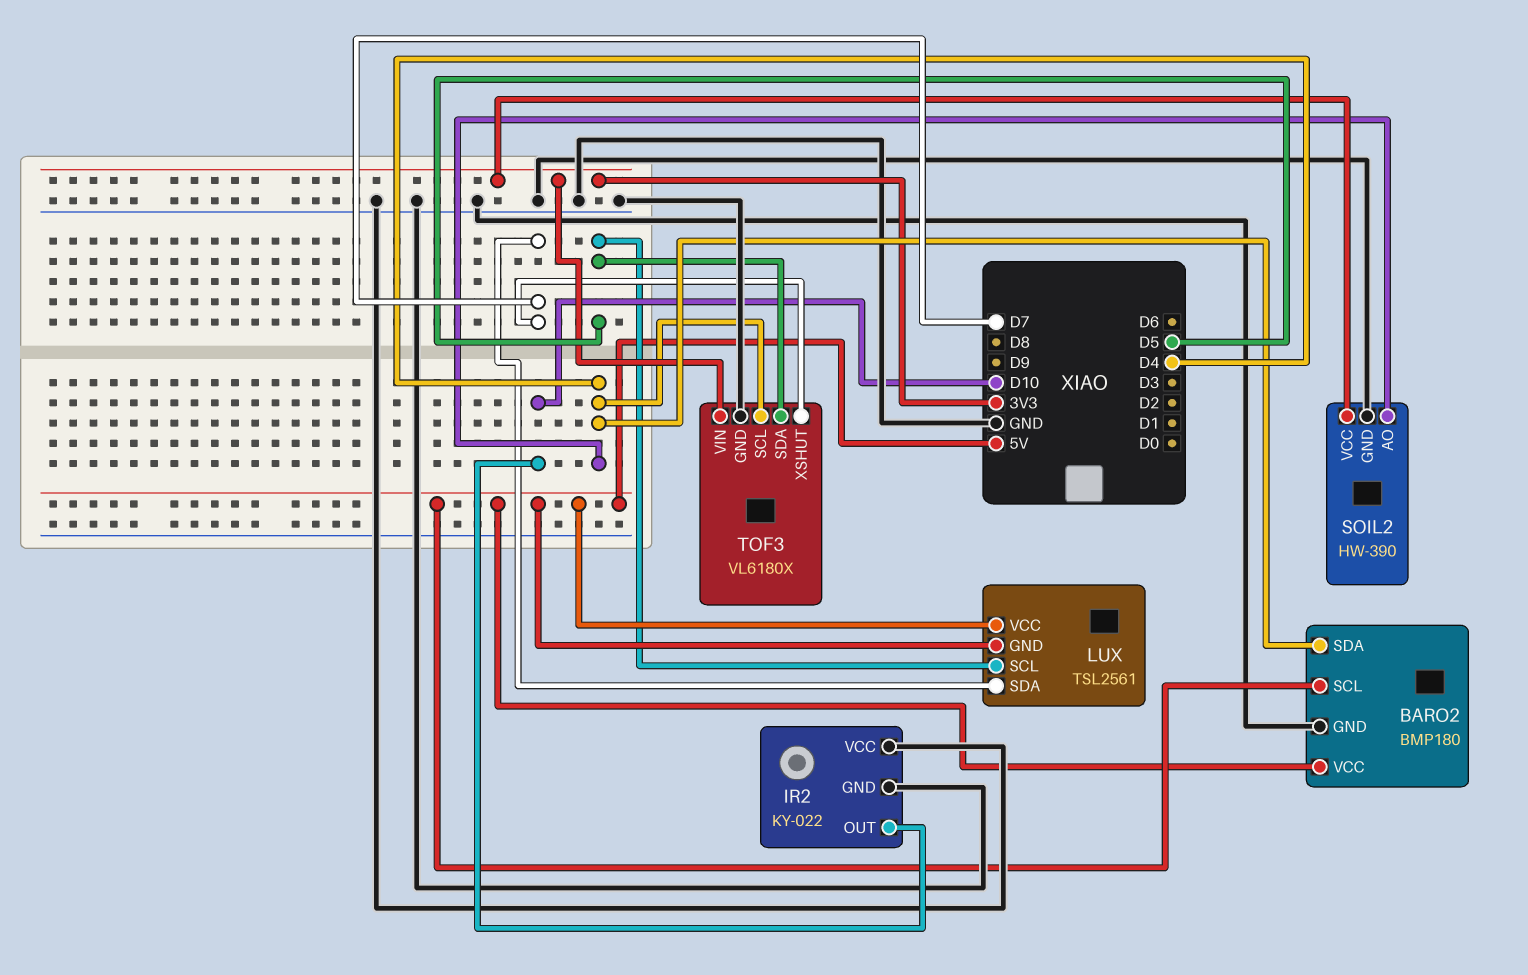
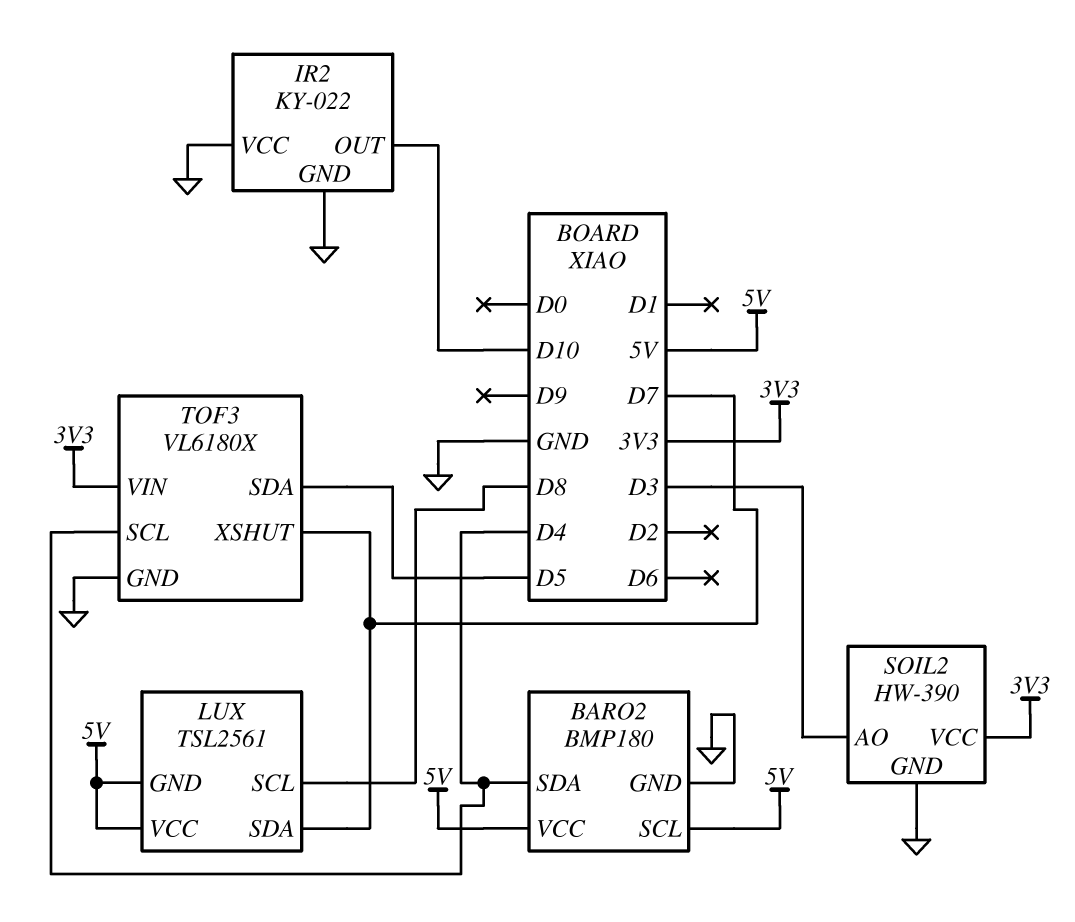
LUX pin SCL: D5 -> D8
SOIL2 pin AO: D4 -> D3

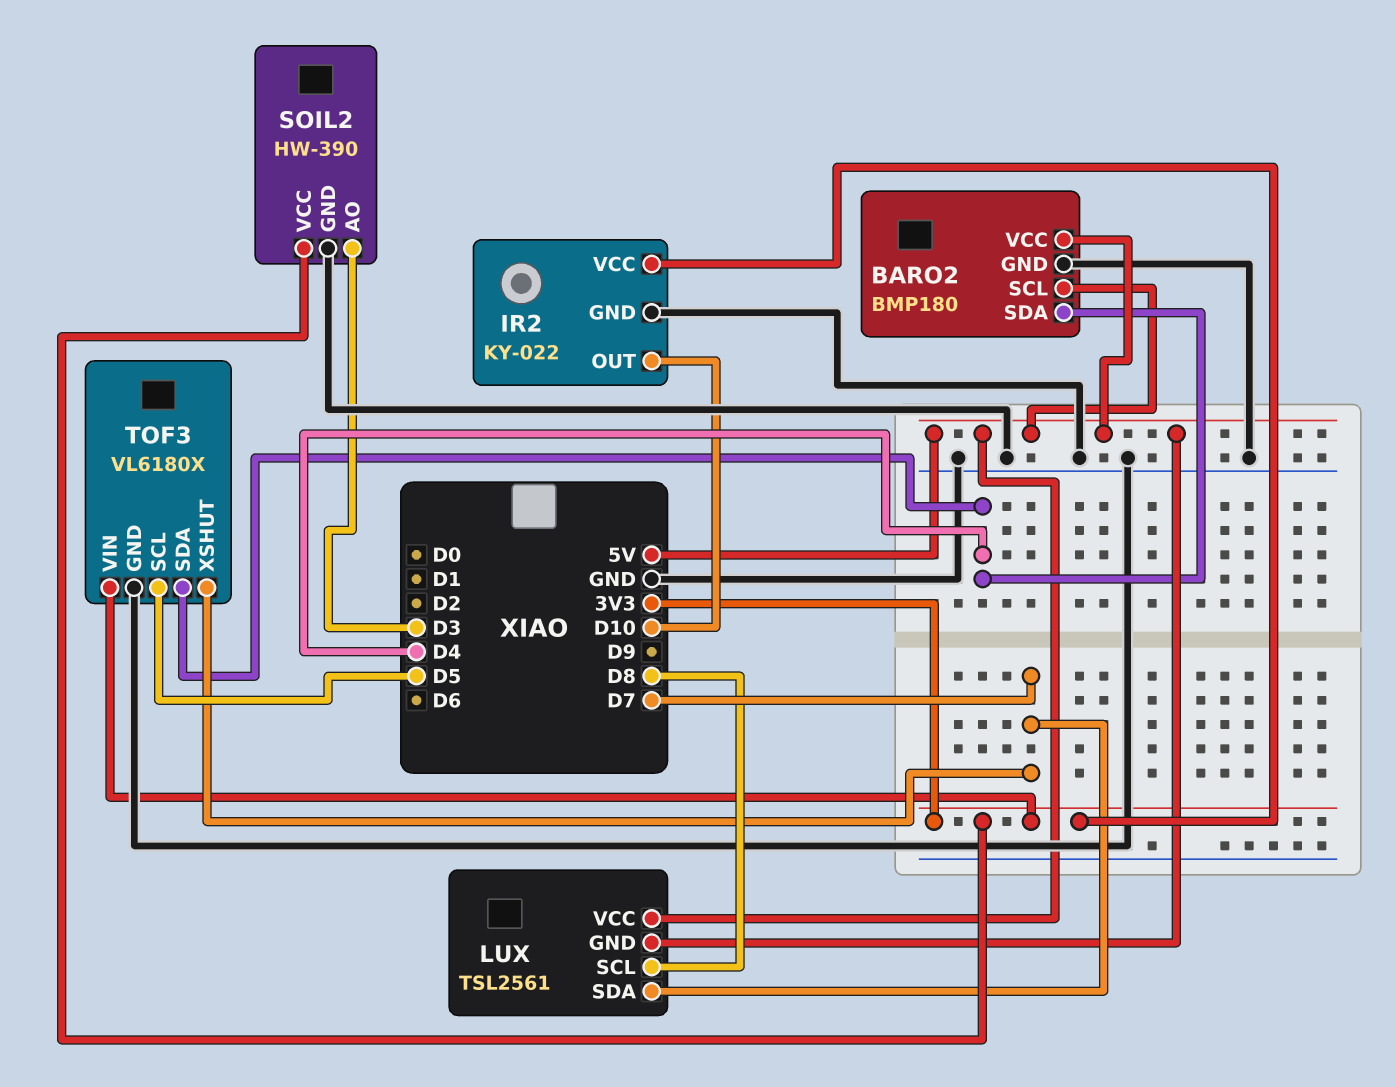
IR2 pin VCC: GND -> 3V3
TOF3 pin SCL: D4 -> D5
TOF3 pin SDA: D5 -> D4

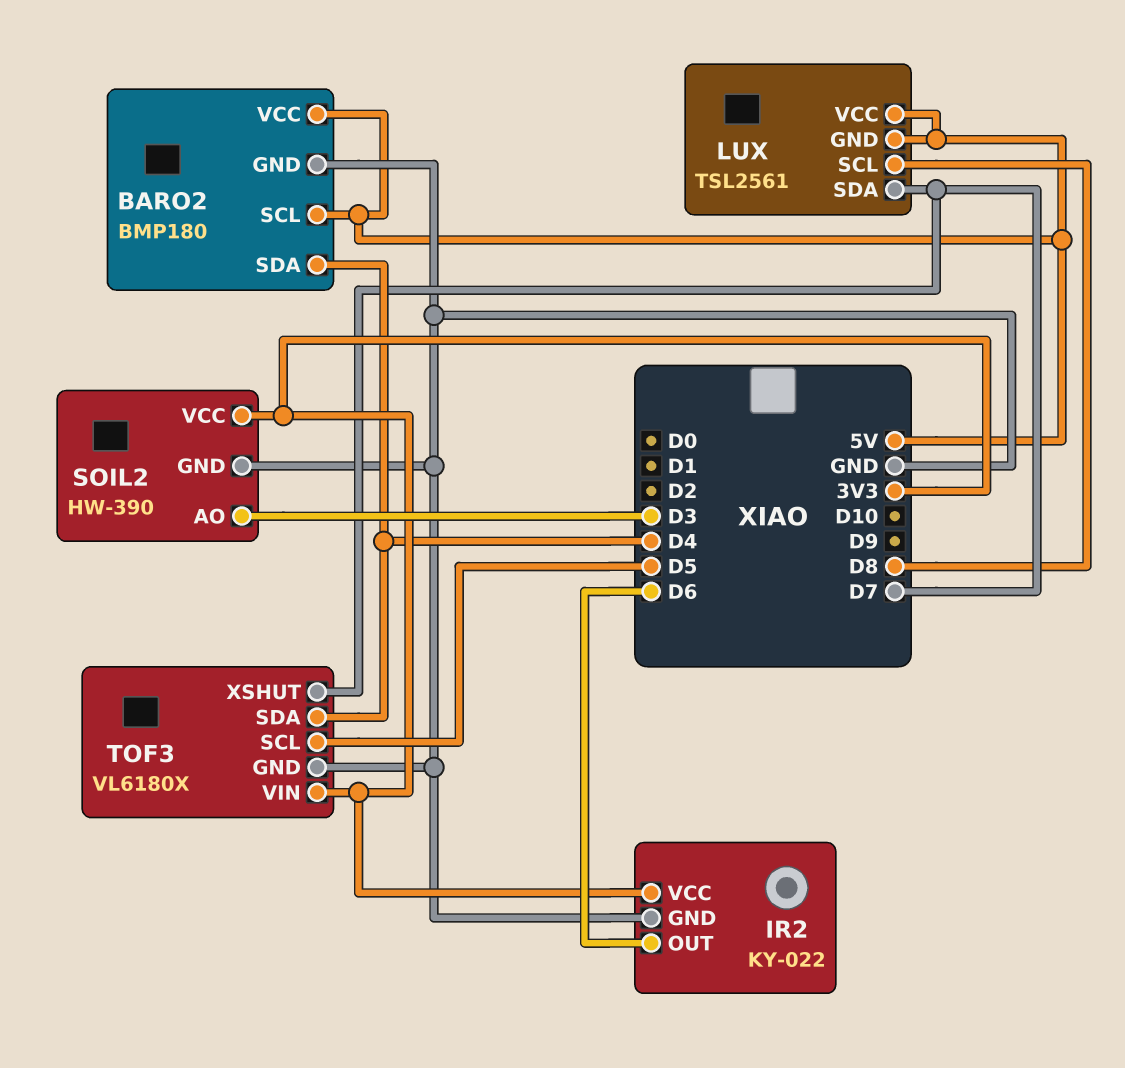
IR2 pin OUT: D10 -> D6

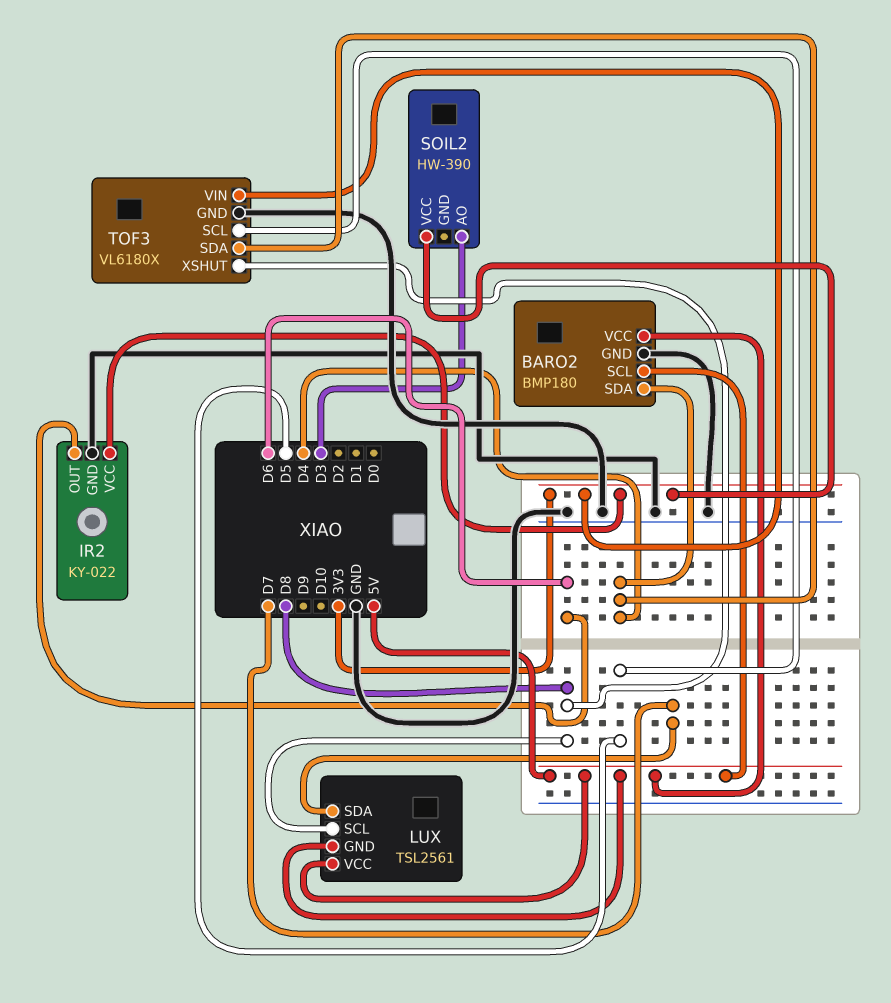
SOIL2 pin GND: GND -> none
TOF3 pin XSHUT: D7 -> D8

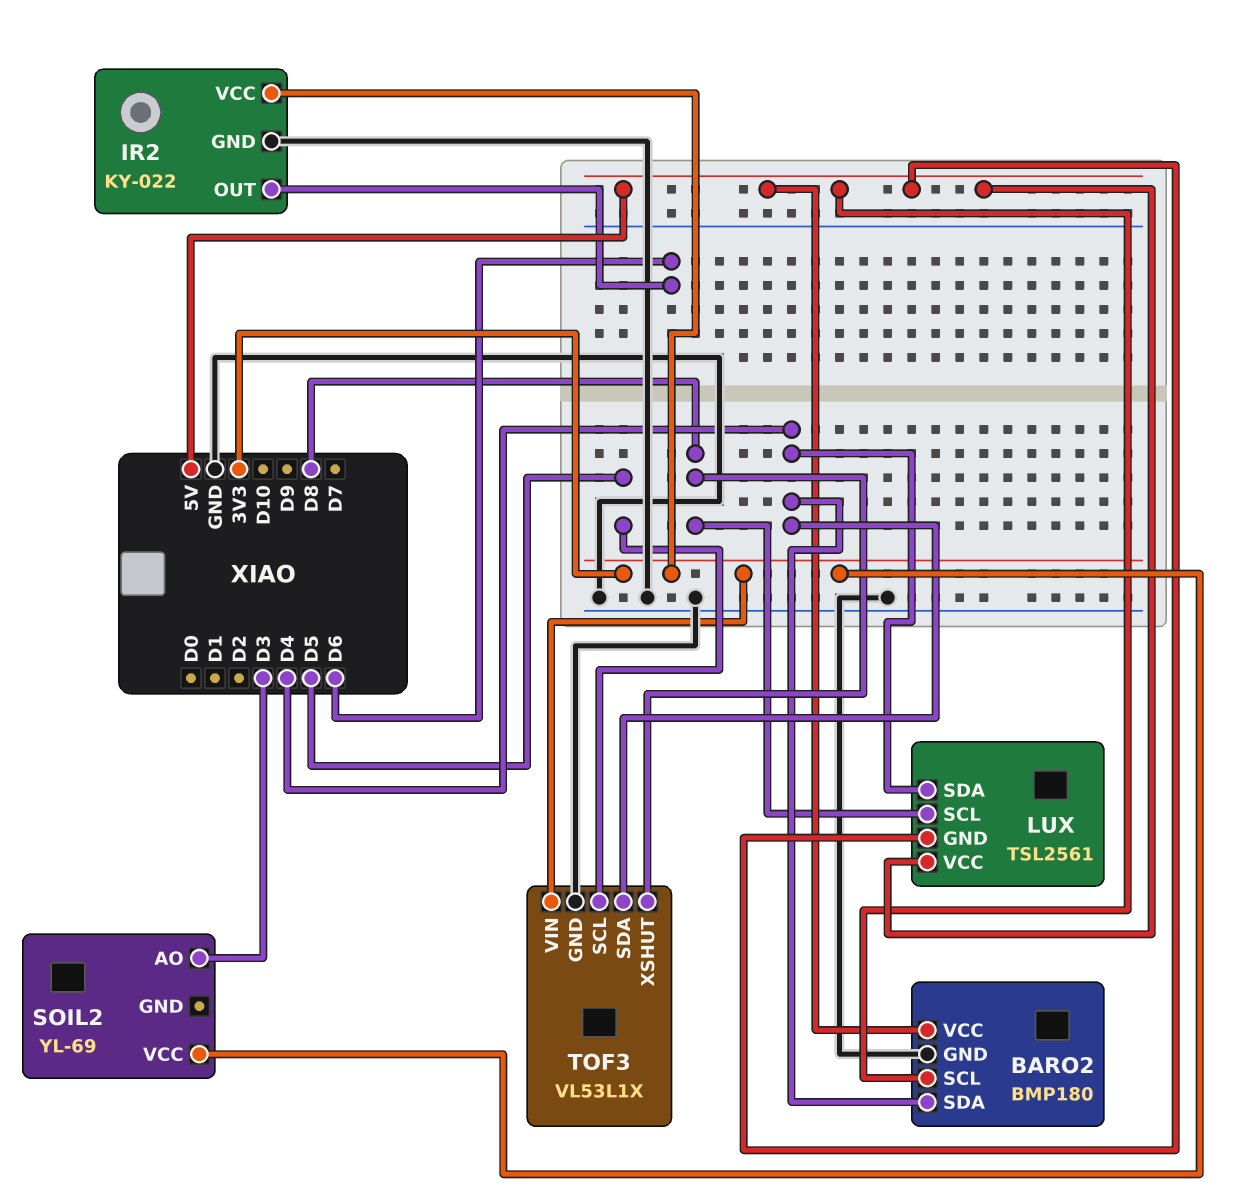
LUX pin SDA: D7 -> D4
SOIL2: HW-390 -> YL-69
TOF3: VL6180X -> VL53L1X

